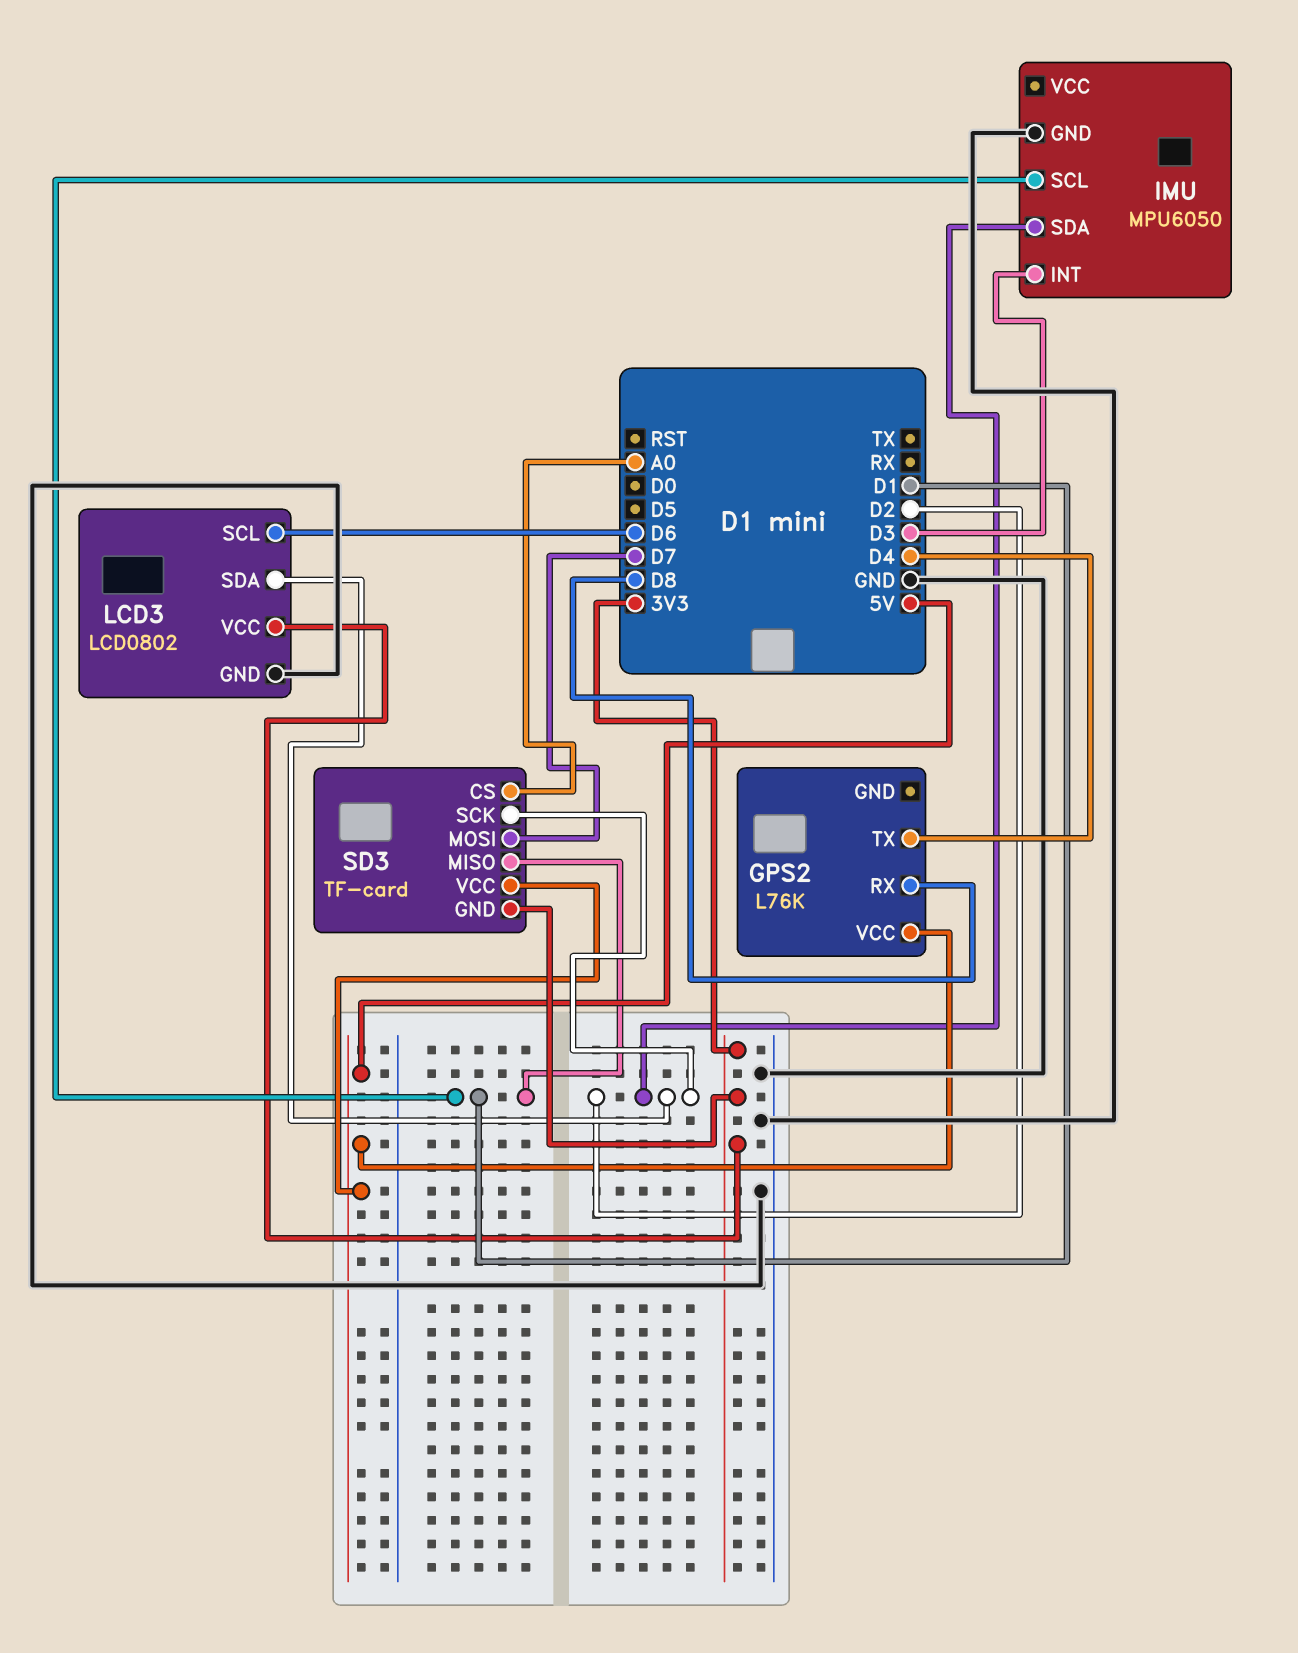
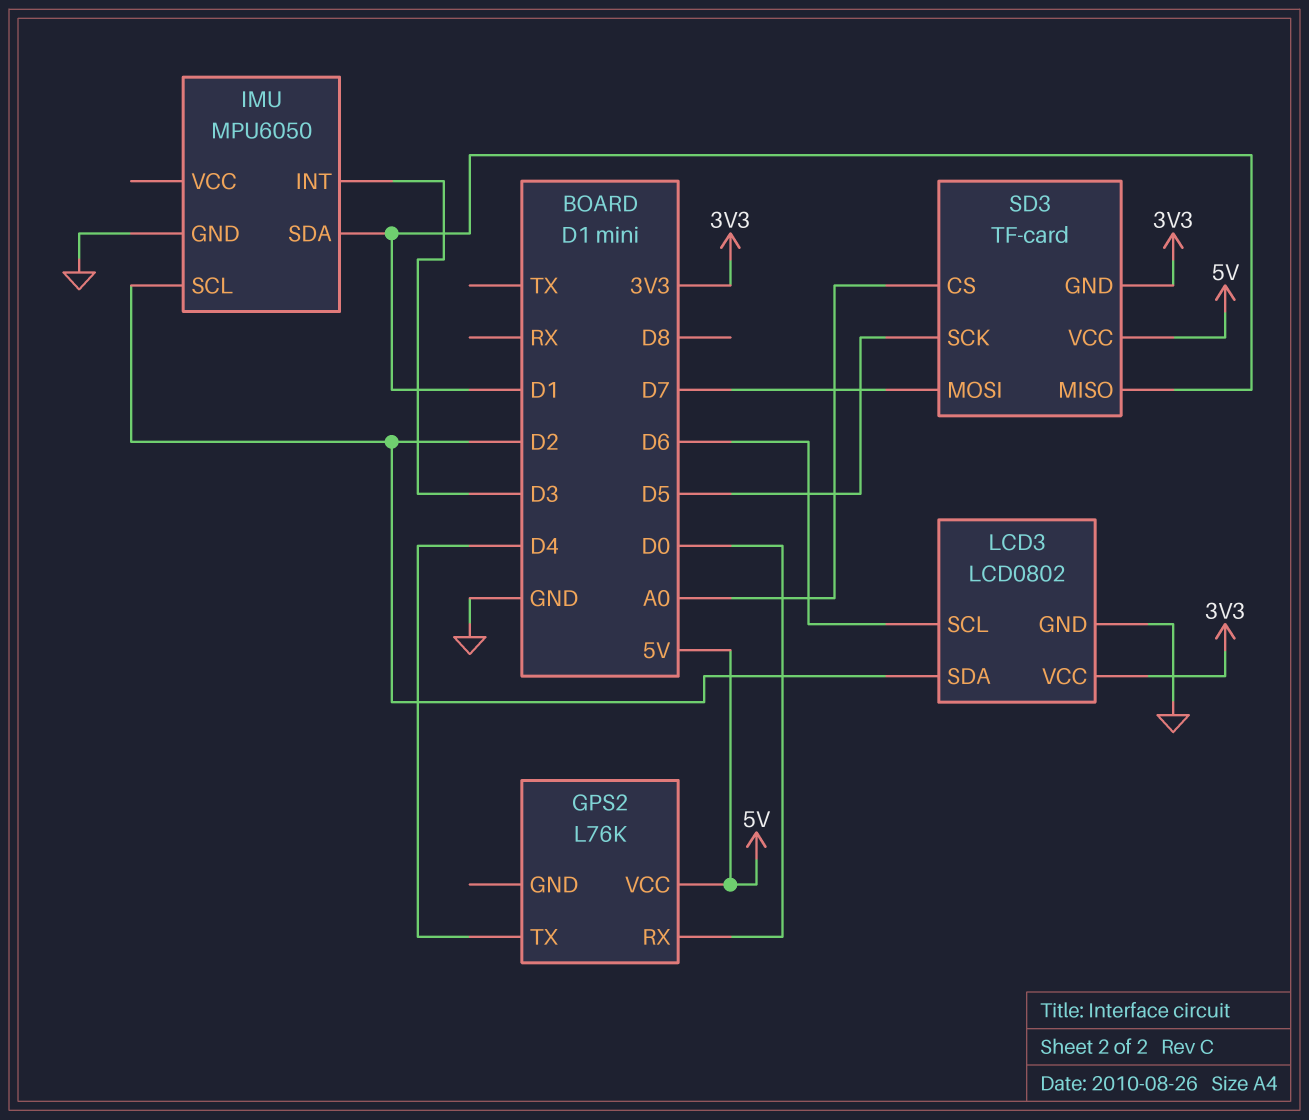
GPS2 pin RX: D8 -> D0
IMU pin SCL: D1 -> D2
IMU pin SDA: D2 -> D1
SD3 pin SCK: D2 -> D5

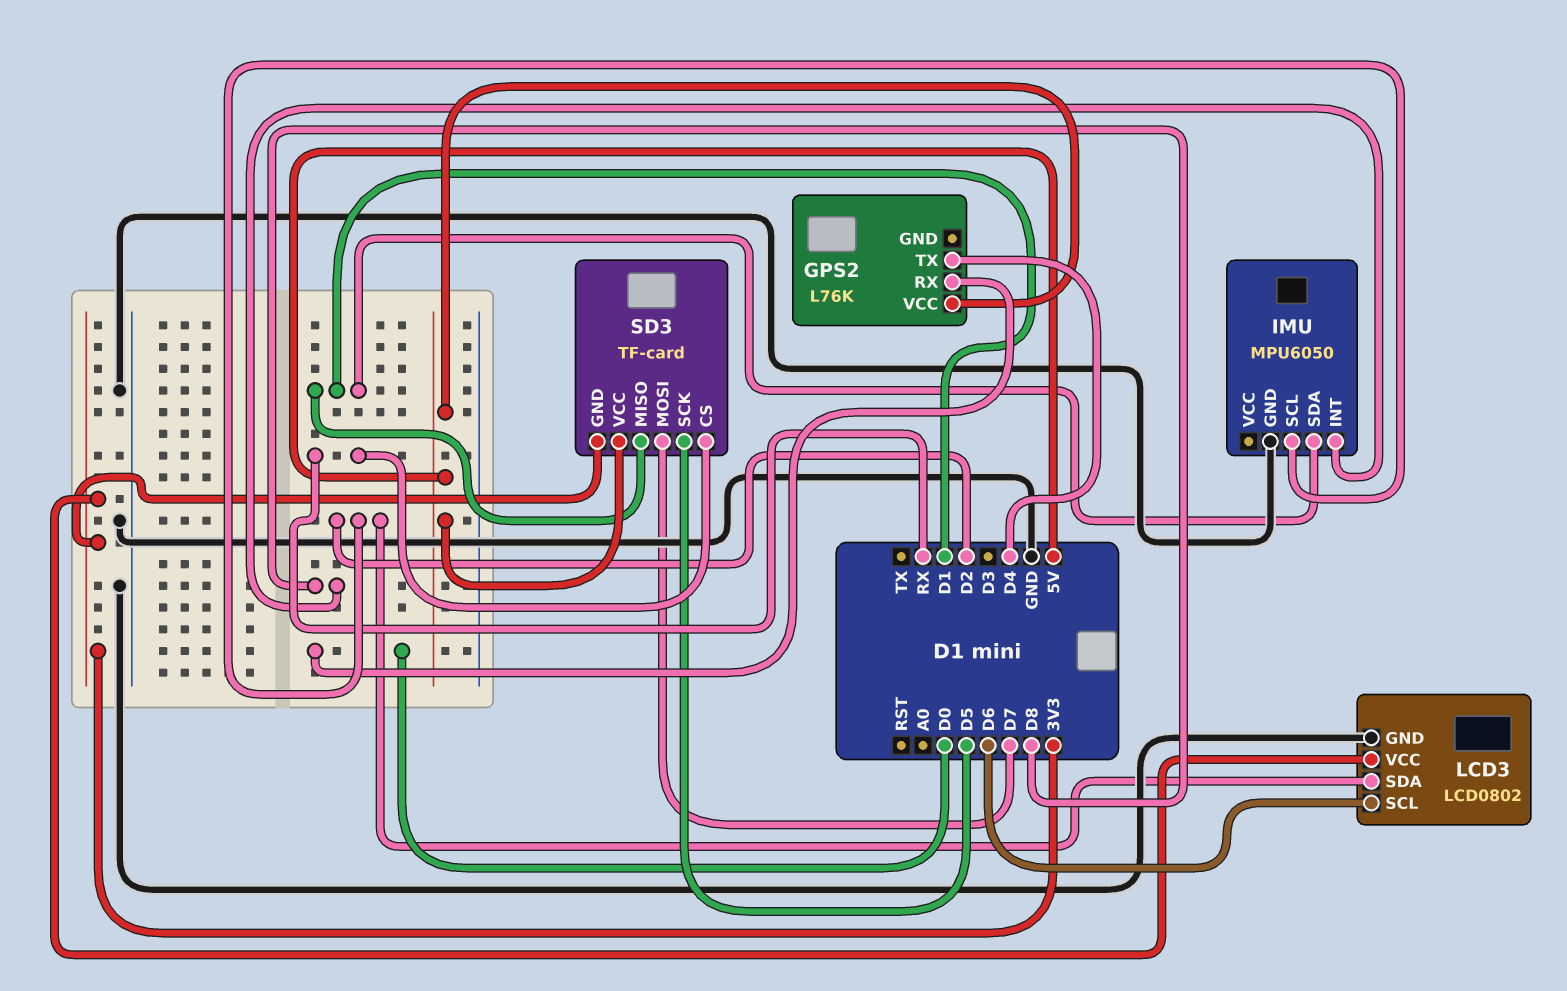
IMU pin INT: D3 -> D8
SD3 pin CS: A0 -> RX

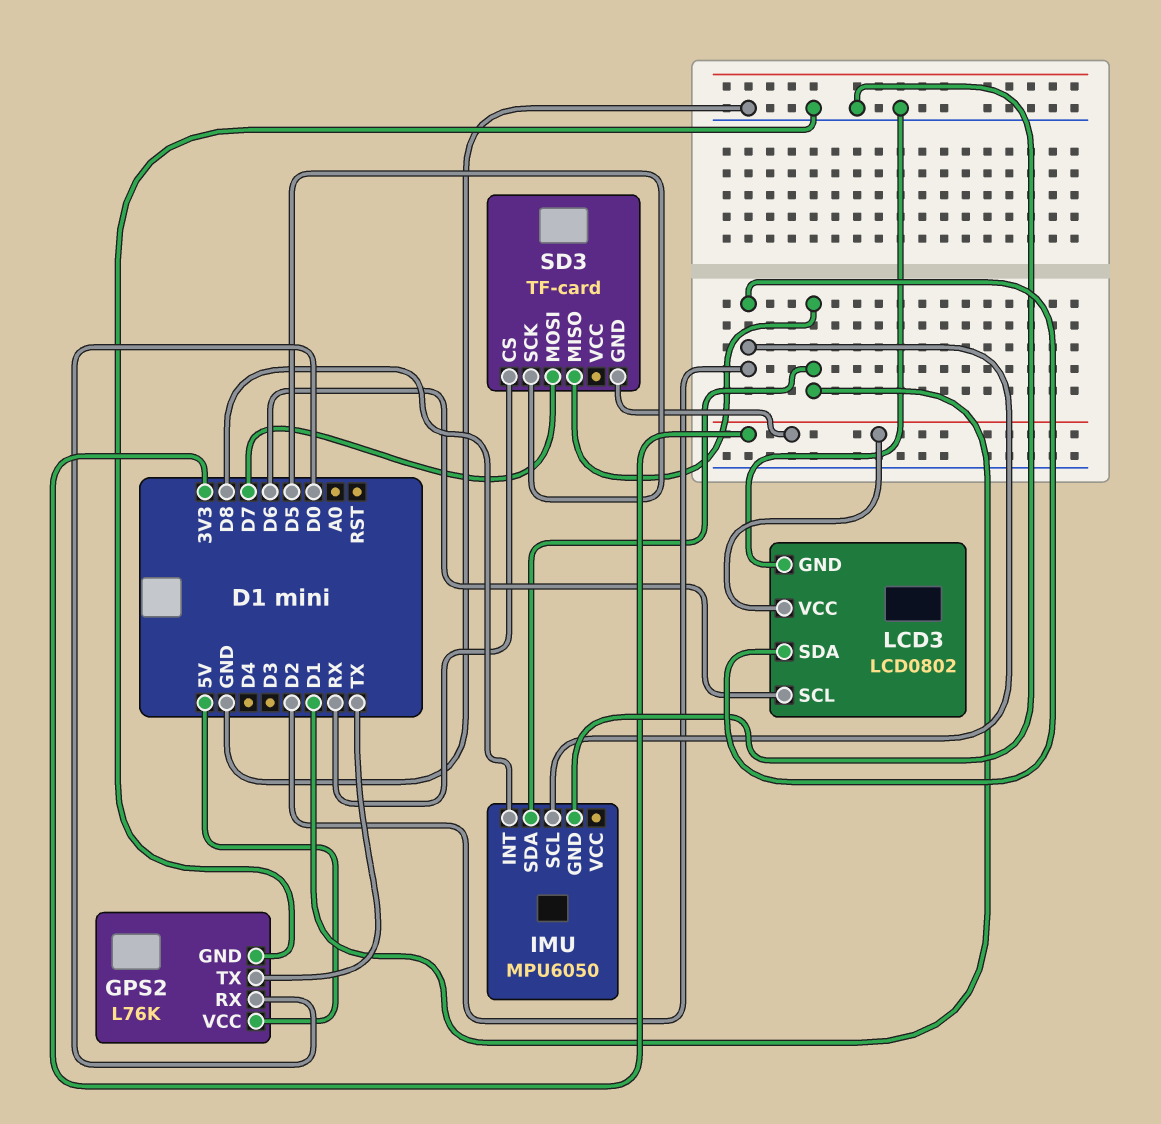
GPS2 pin GND: none -> GND
GPS2 pin TX: D4 -> TX
SD3 pin VCC: 5V -> none

